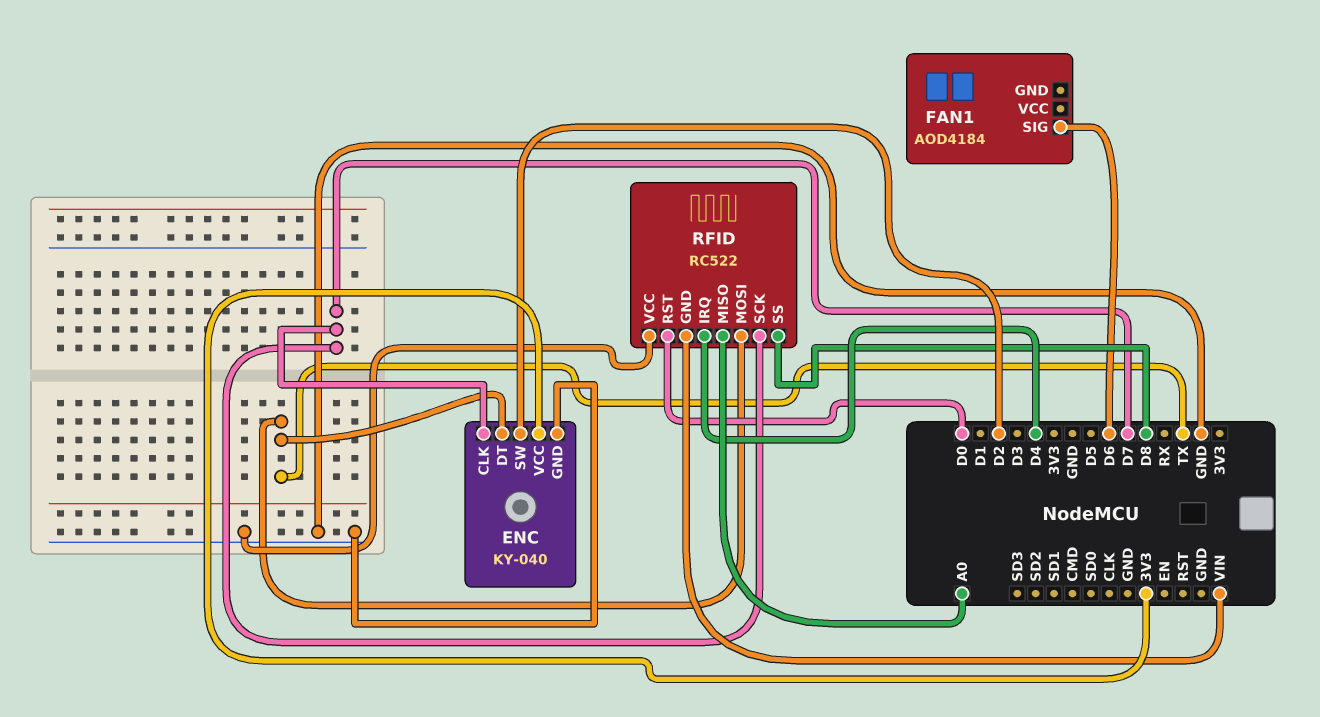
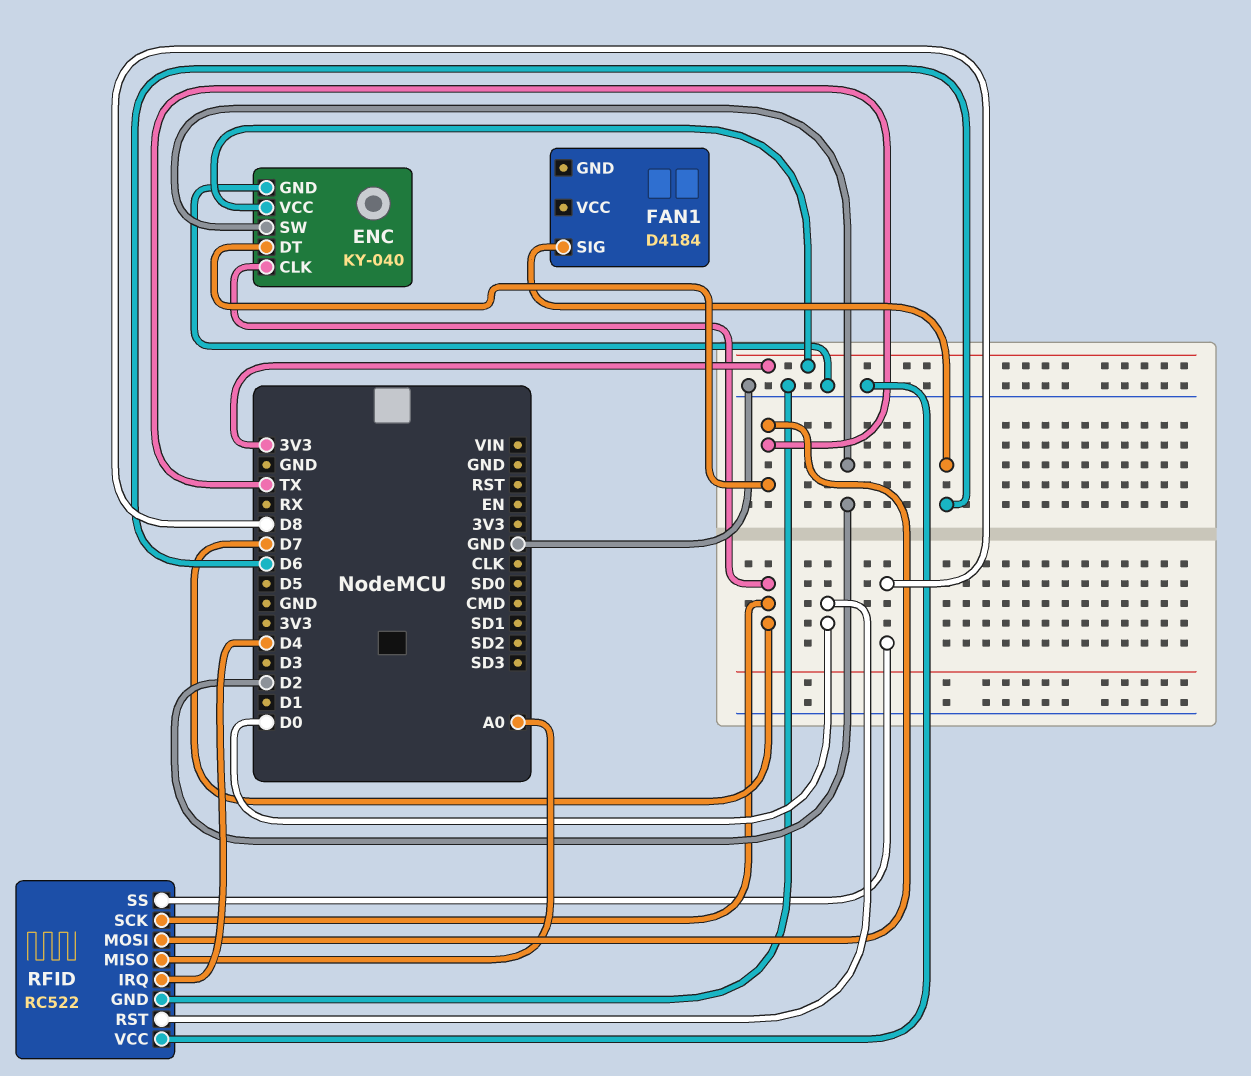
FAN1: AOD4184 -> D4184
RFID pin GND: VIN -> GND

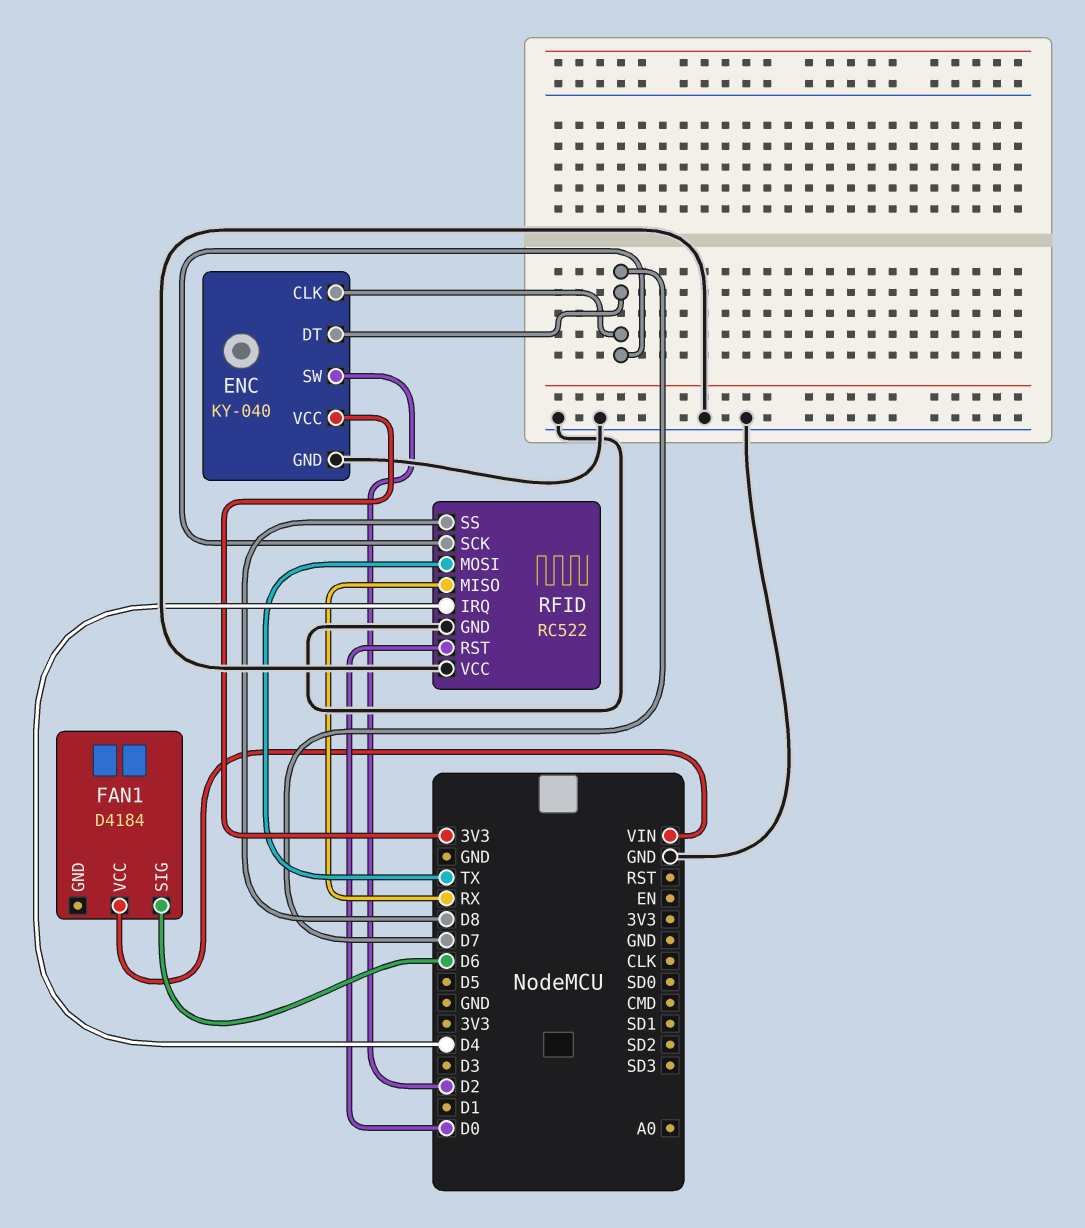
ENC pin DT: TX -> D7
FAN1 pin VCC: none -> VIN
RFID pin MISO: A0 -> RX

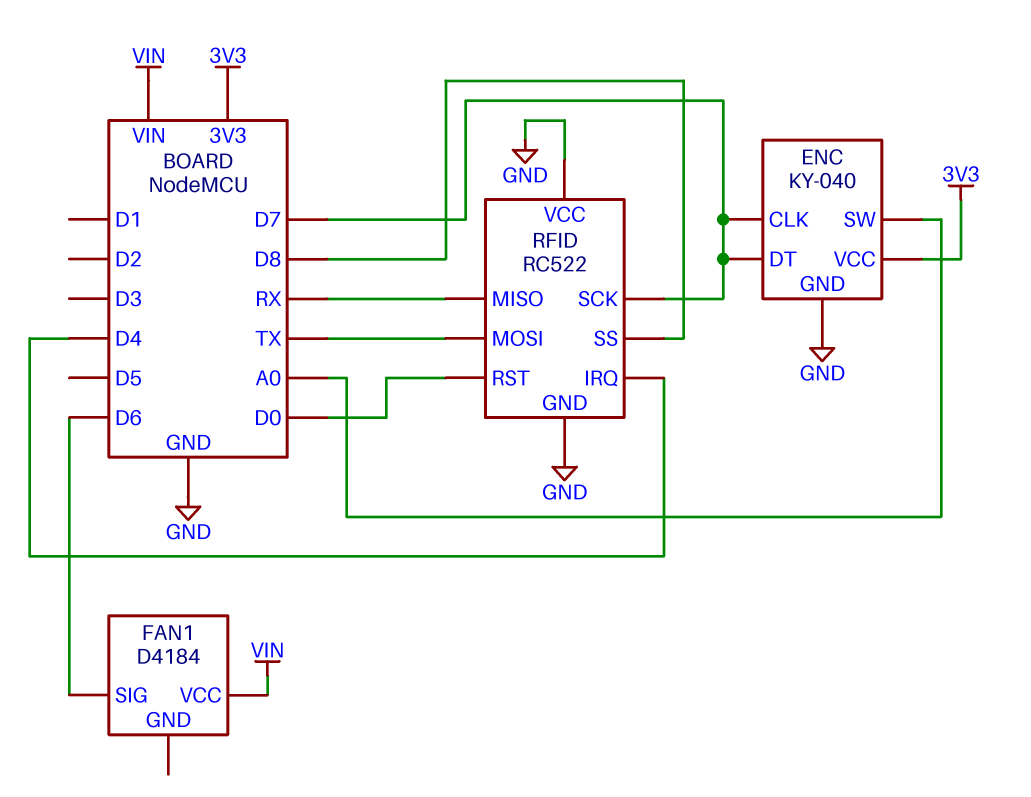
ENC pin SW: D2 -> A0

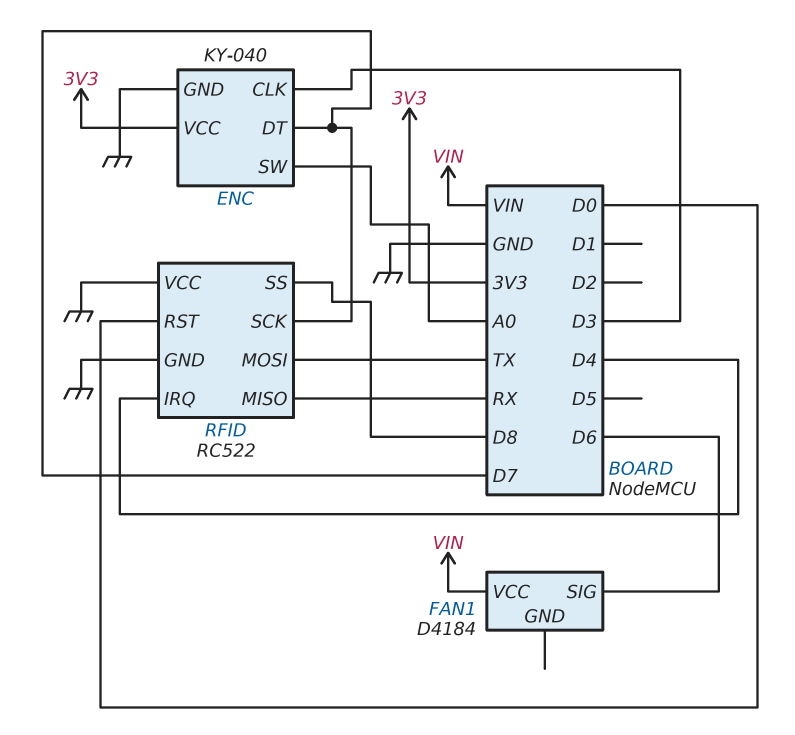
ENC pin CLK: D7 -> D3

